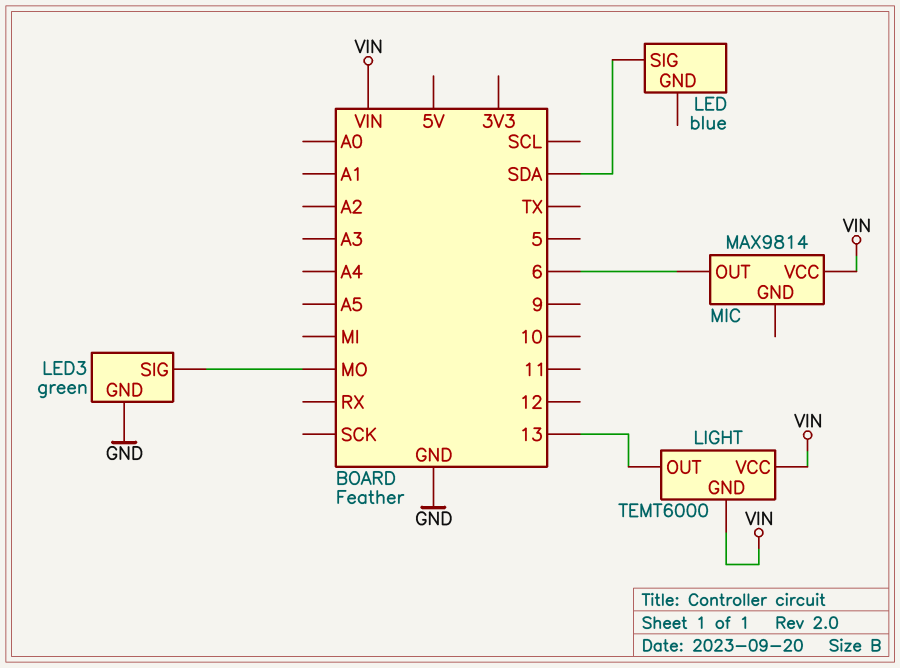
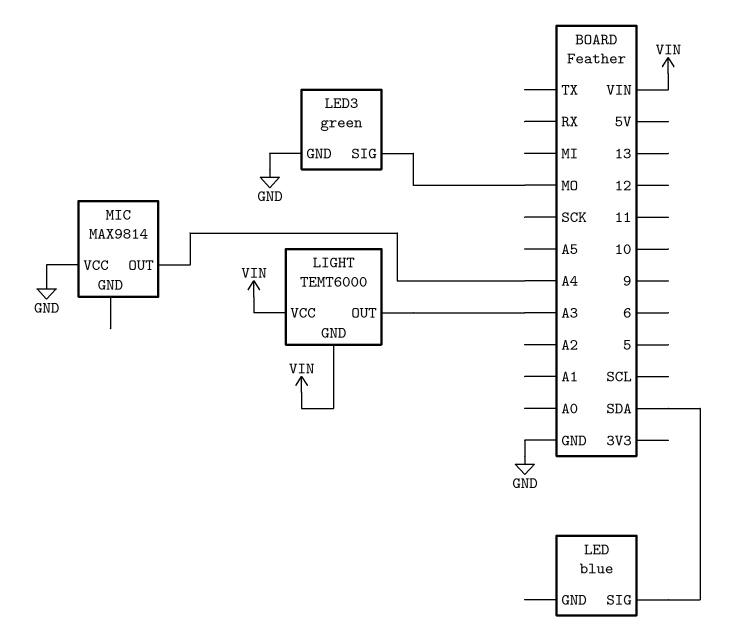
LIGHT pin OUT: 13 -> A3
MIC pin OUT: 6 -> A4
MIC pin VCC: VIN -> GND

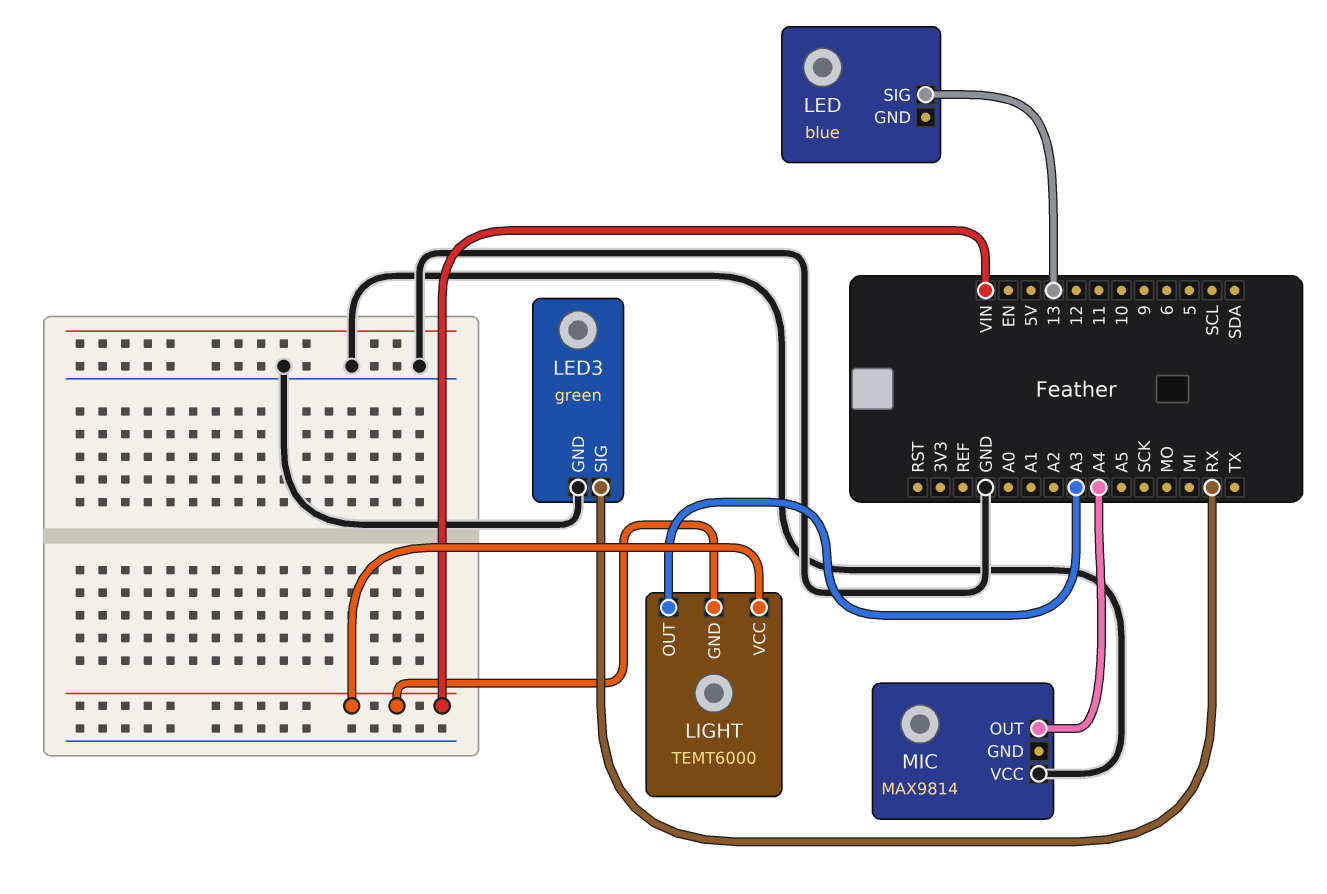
LED pin SIG: SDA -> 13
LED3 pin SIG: MO -> RX

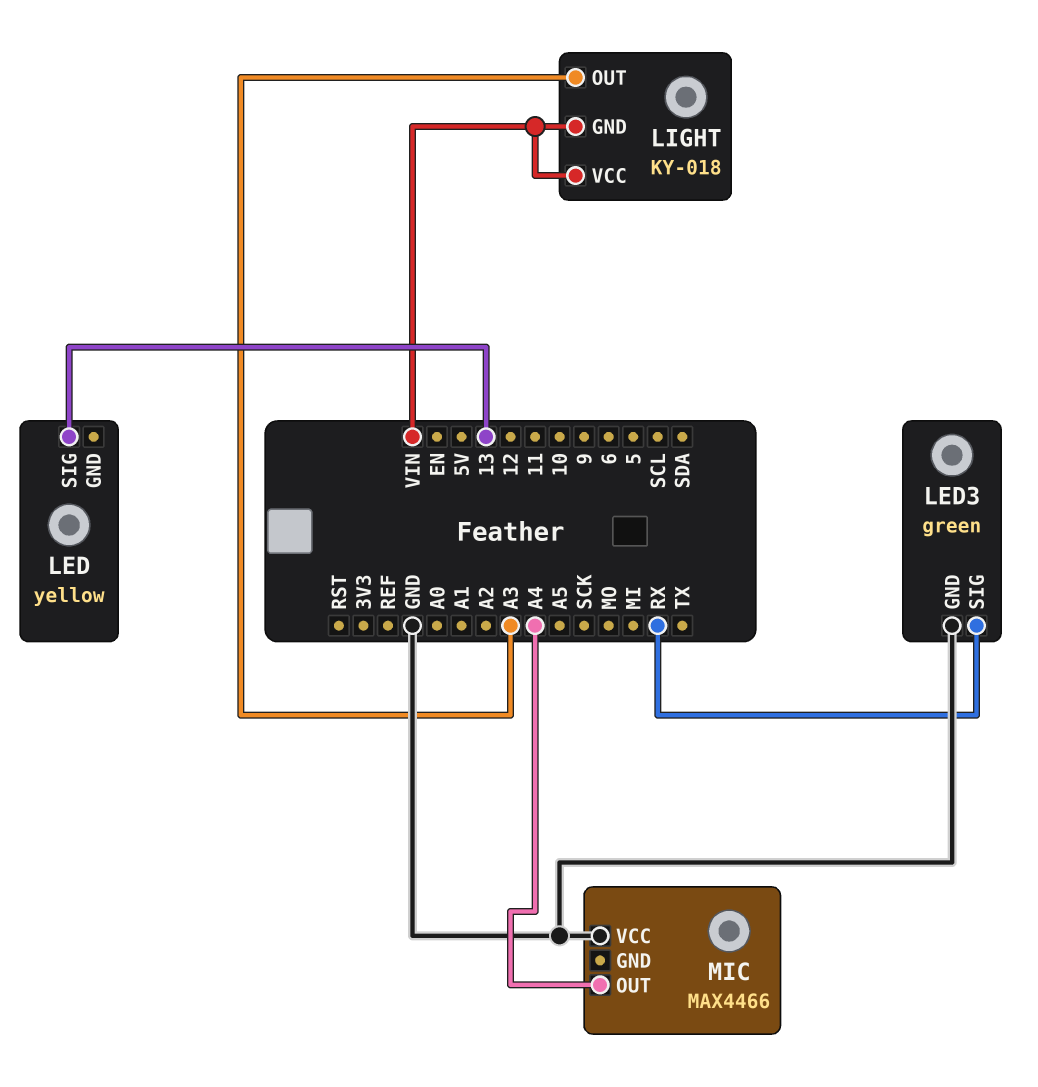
LED: blue -> yellow
LIGHT: TEMT6000 -> KY-018
MIC: MAX9814 -> MAX4466

